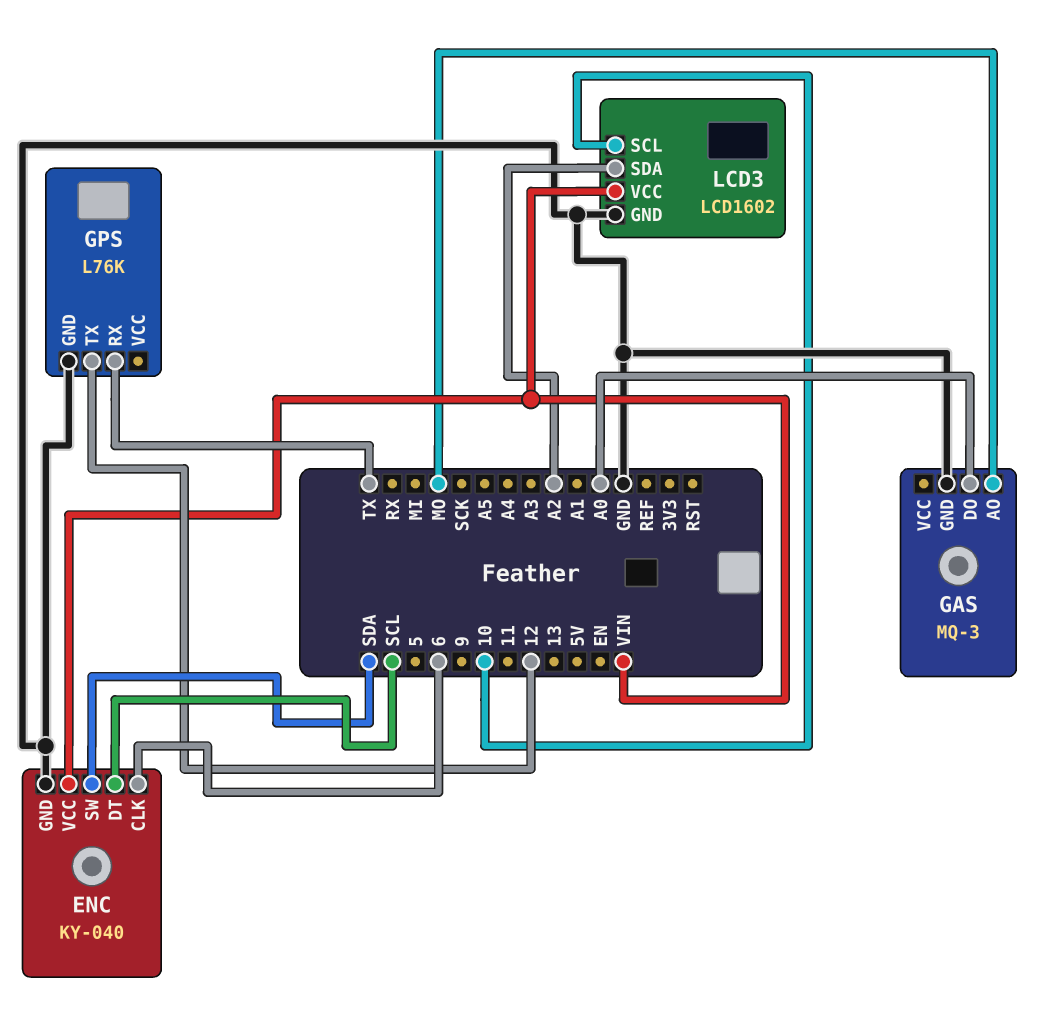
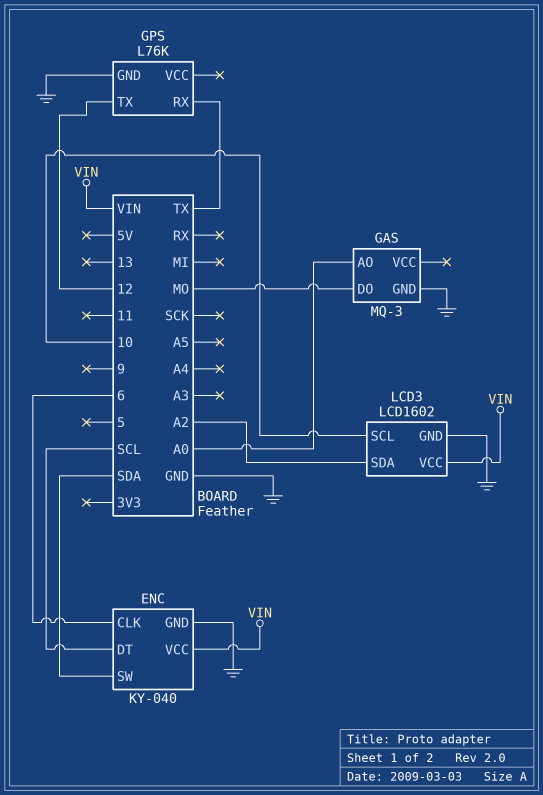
GAS pin AO: MO -> A0
GAS pin DO: A0 -> MO

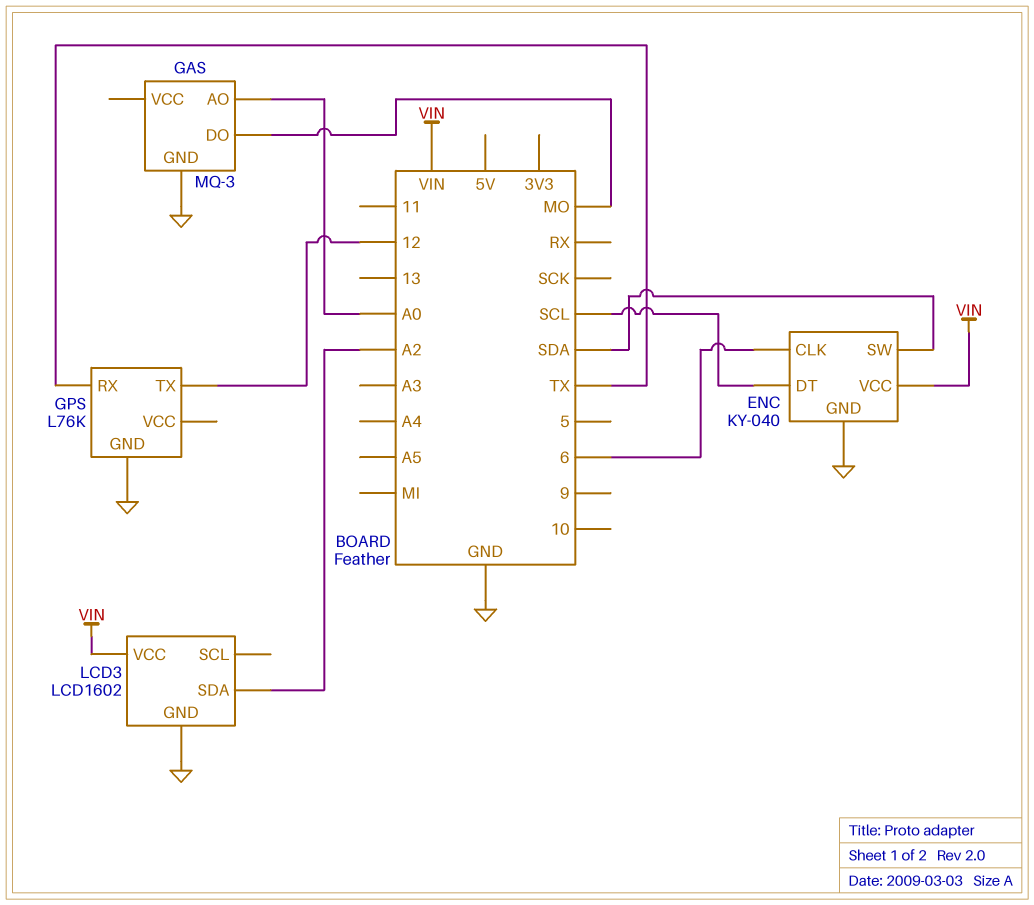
LCD3 pin SCL: 10 -> none

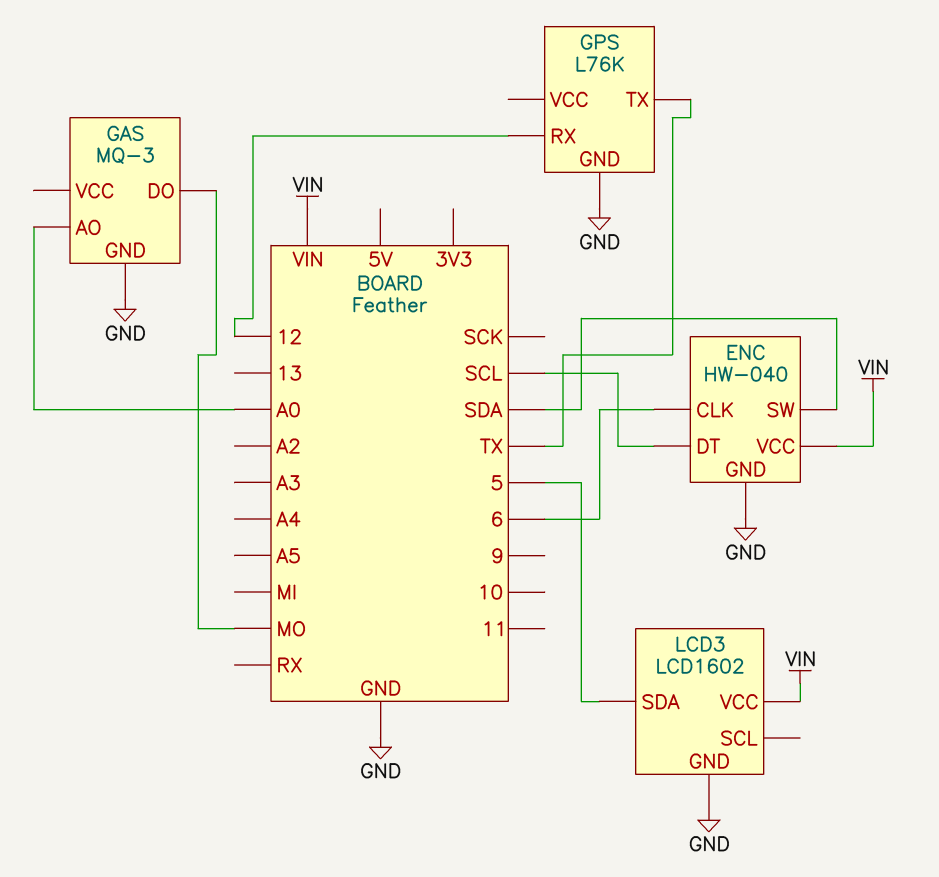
ENC: KY-040 -> HW-040
GPS pin RX: TX -> 12
GPS pin TX: 12 -> TX
LCD3 pin SDA: A2 -> 5

